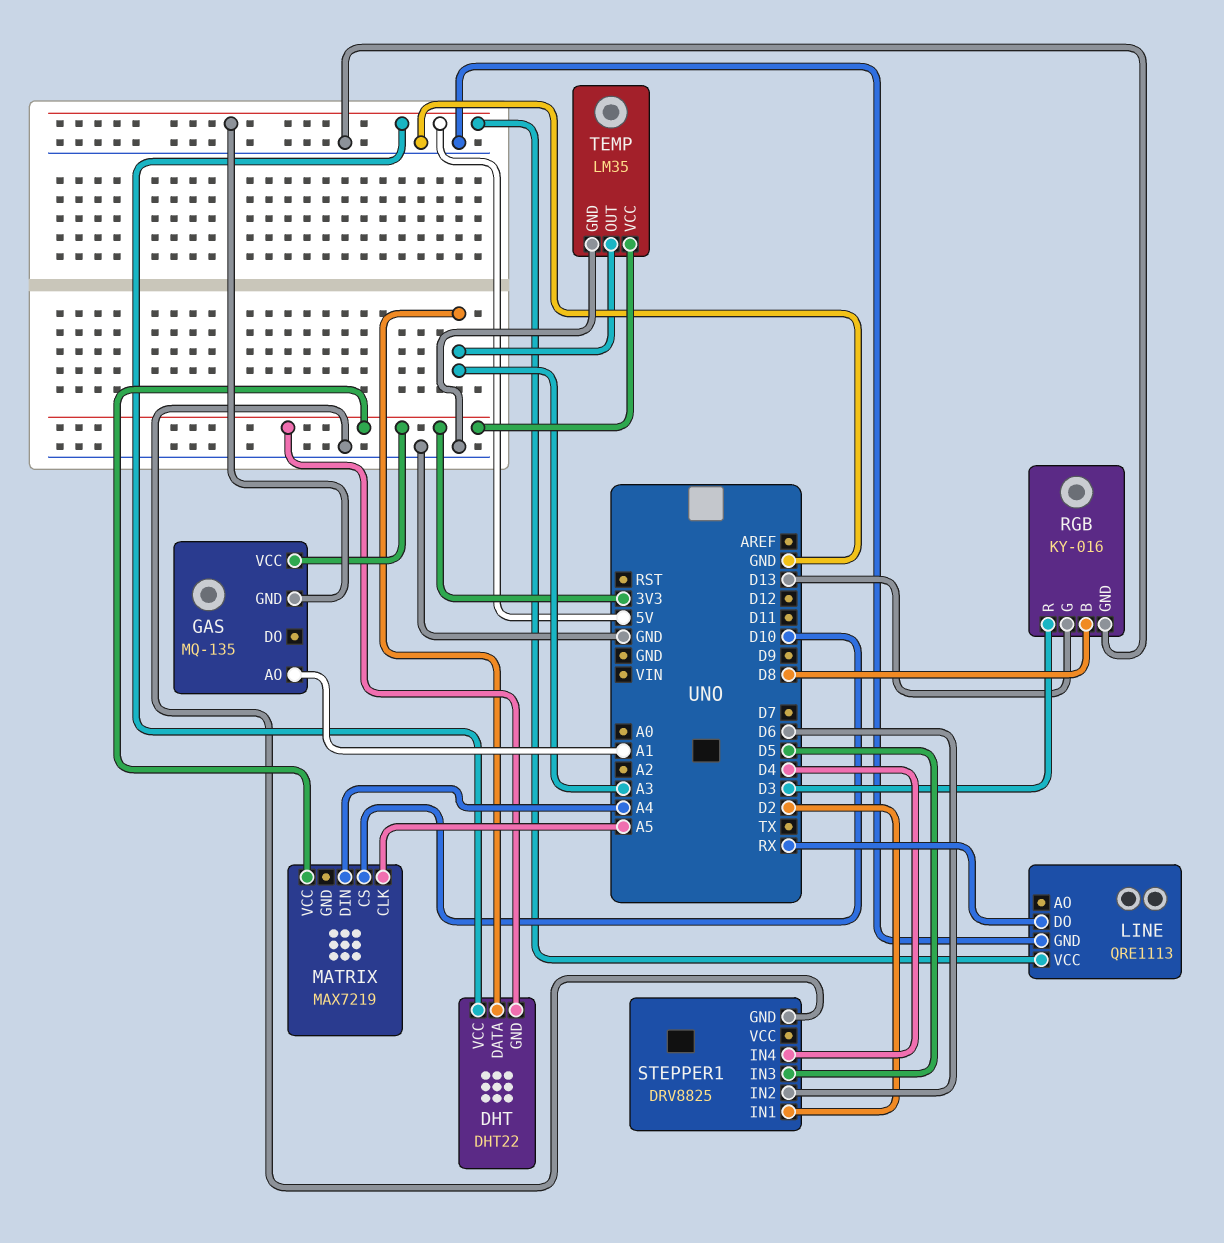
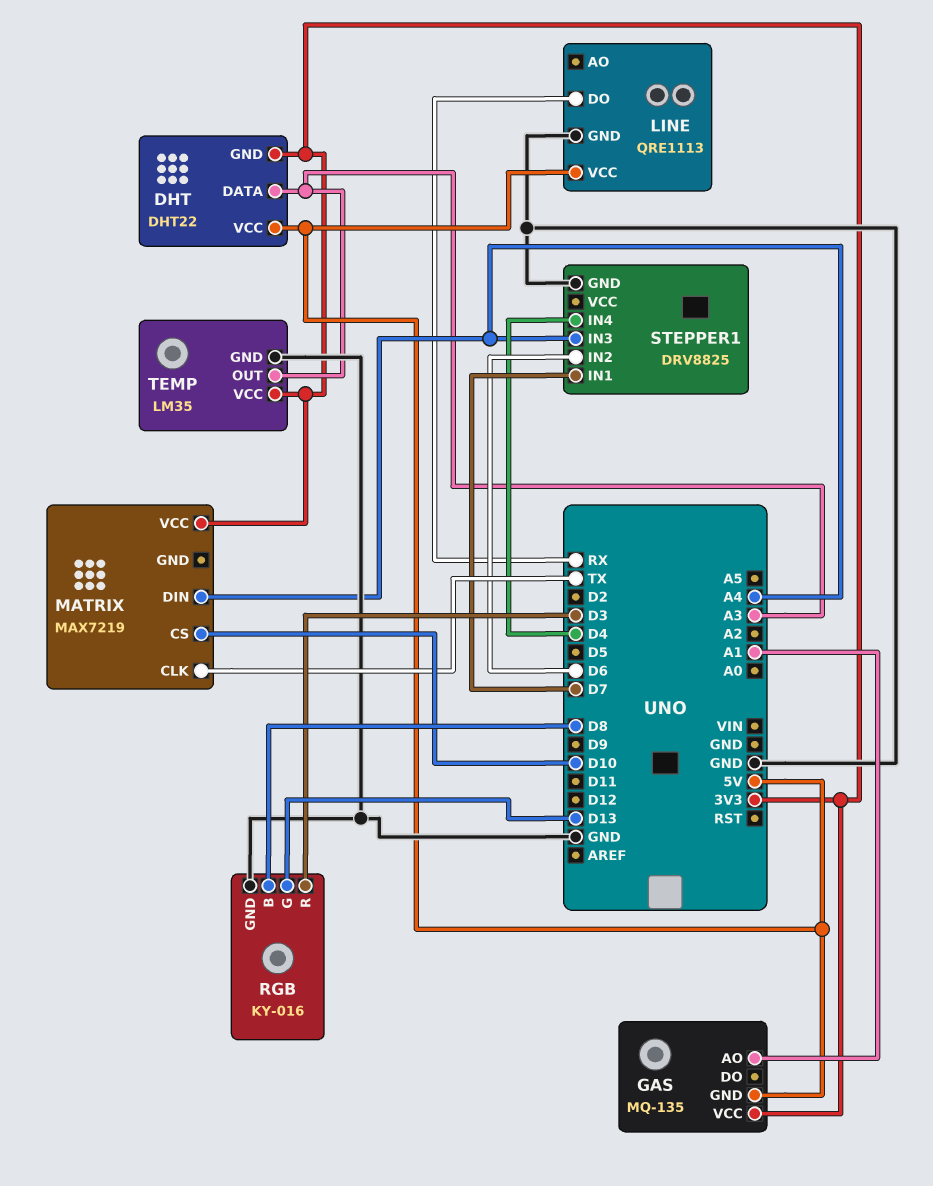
MATRIX pin CLK: A5 -> TX
STEPPER1 pin IN1: D2 -> D7
STEPPER1 pin IN3: D5 -> A4

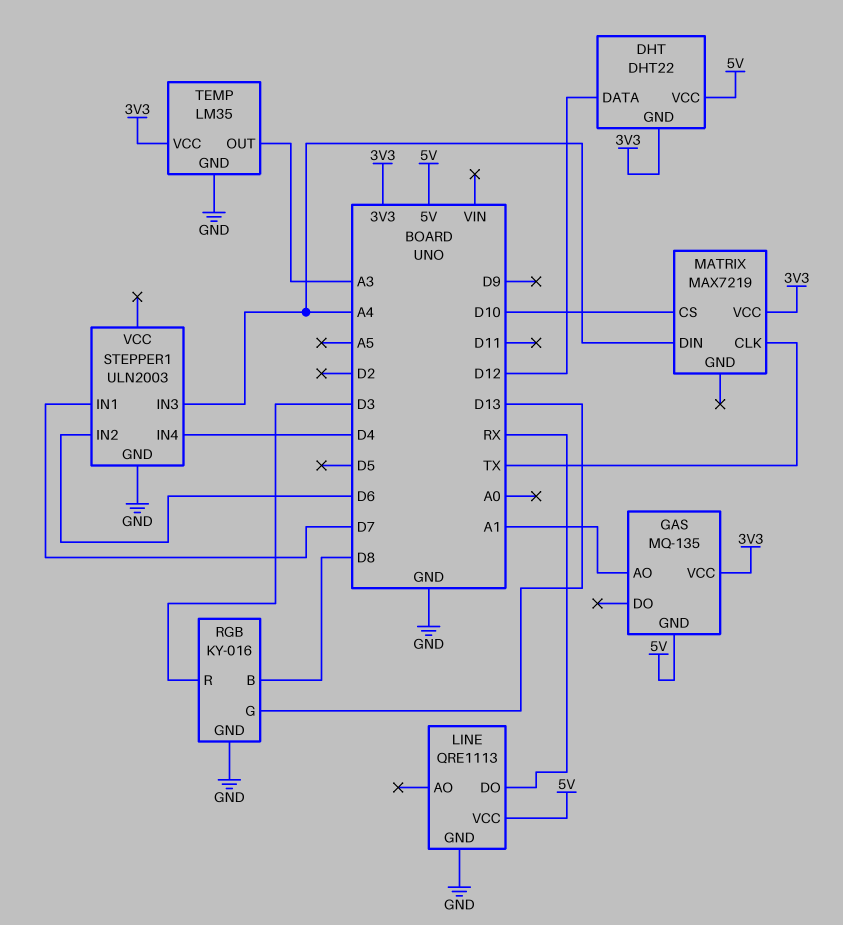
DHT pin DATA: A3 -> D12
STEPPER1: DRV8825 -> ULN2003

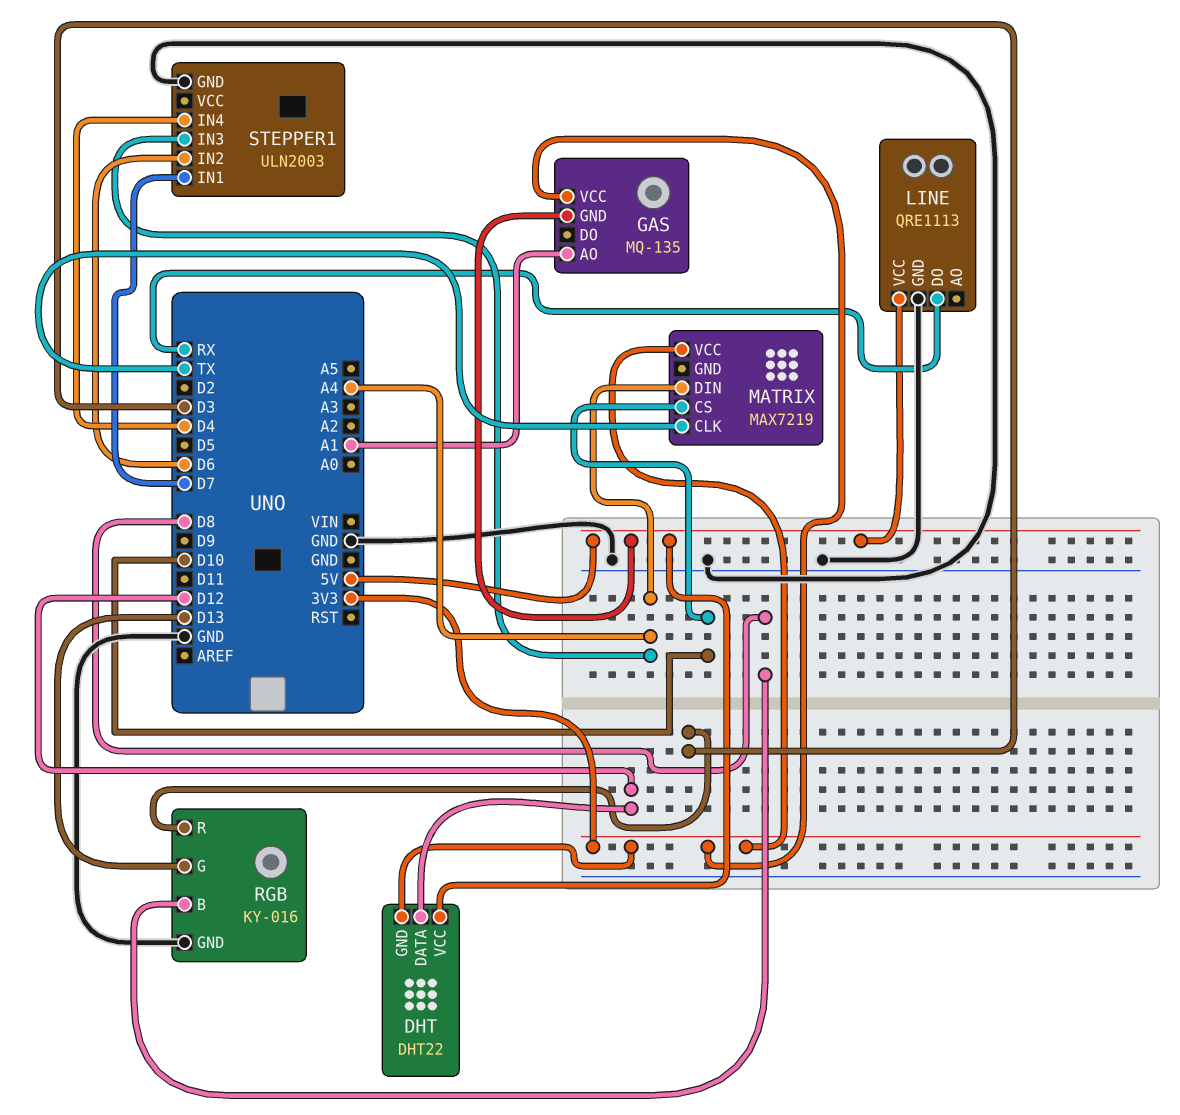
TEMP: LM35 -> none
TEMP pin GND: GND -> none
TEMP pin OUT: A3 -> none
TEMP pin VCC: 3V3 -> none

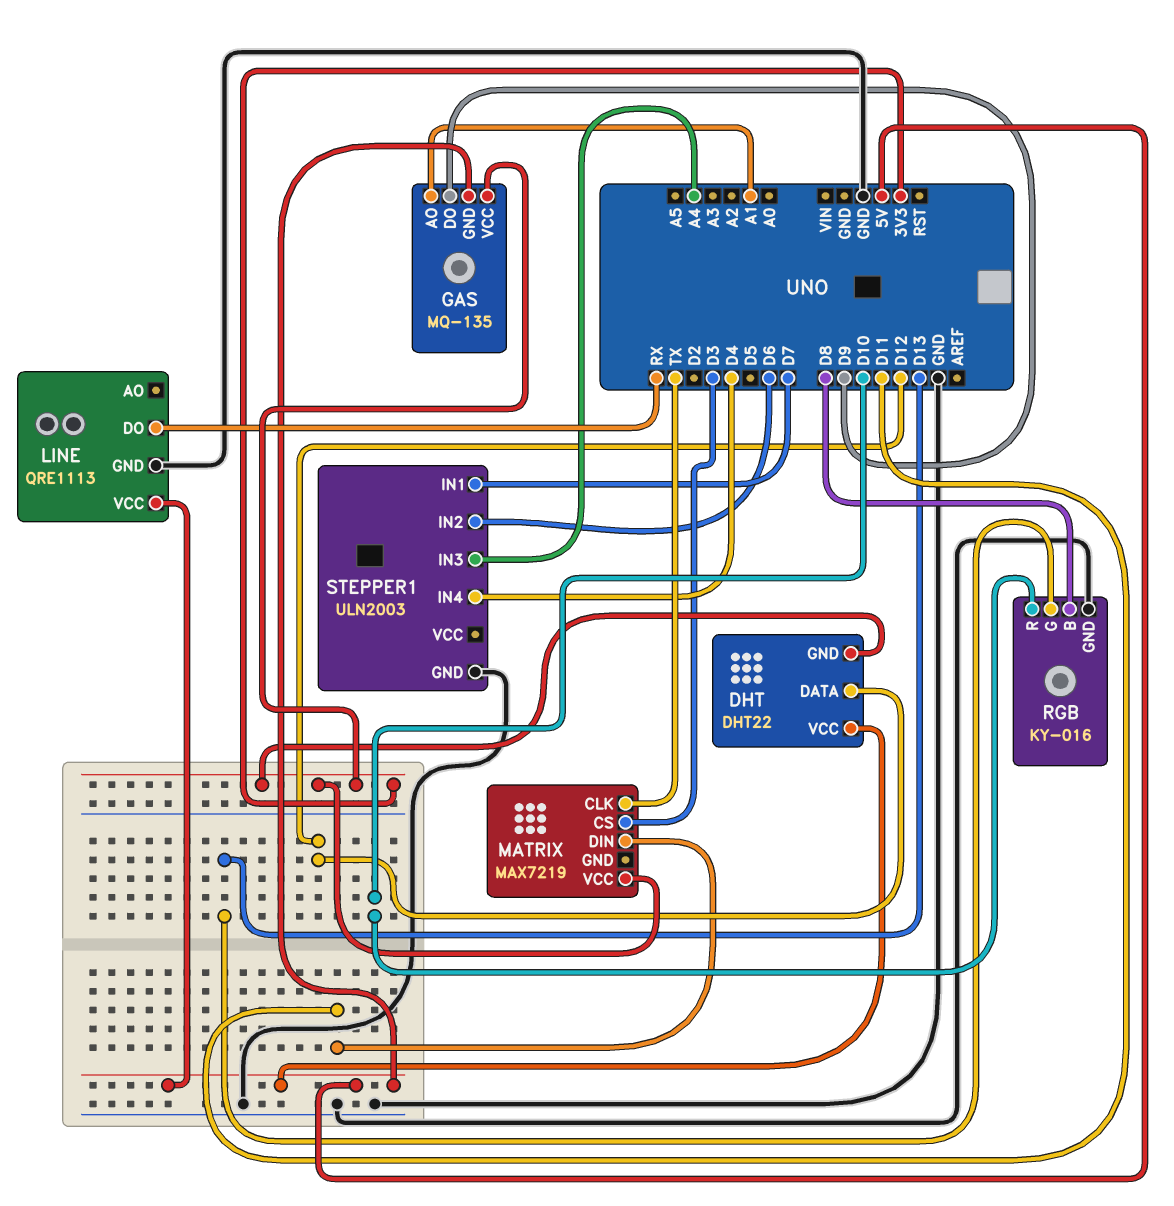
GAS pin DO: none -> D9
MATRIX pin CS: D10 -> D3
MATRIX pin DIN: A4 -> D11
RGB pin R: D3 -> D10

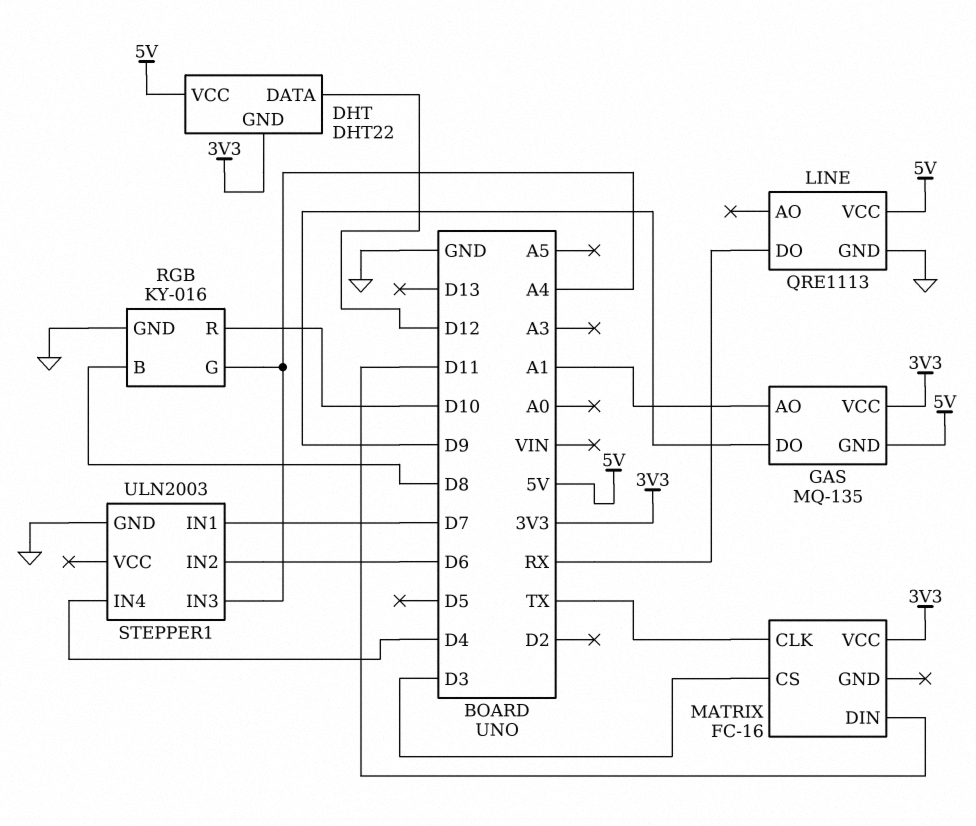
MATRIX: MAX7219 -> FC-16
RGB pin G: D13 -> A4

